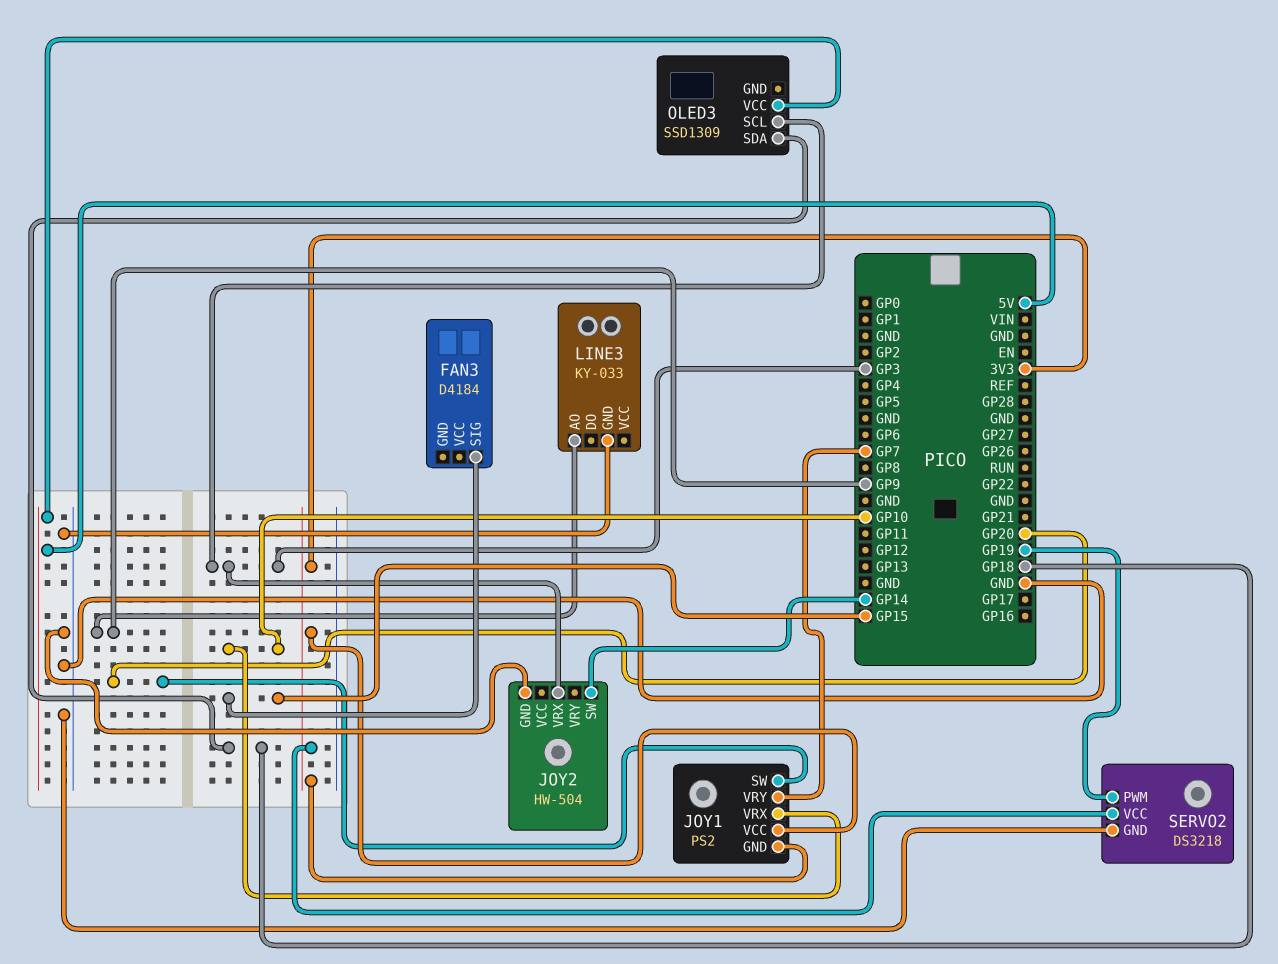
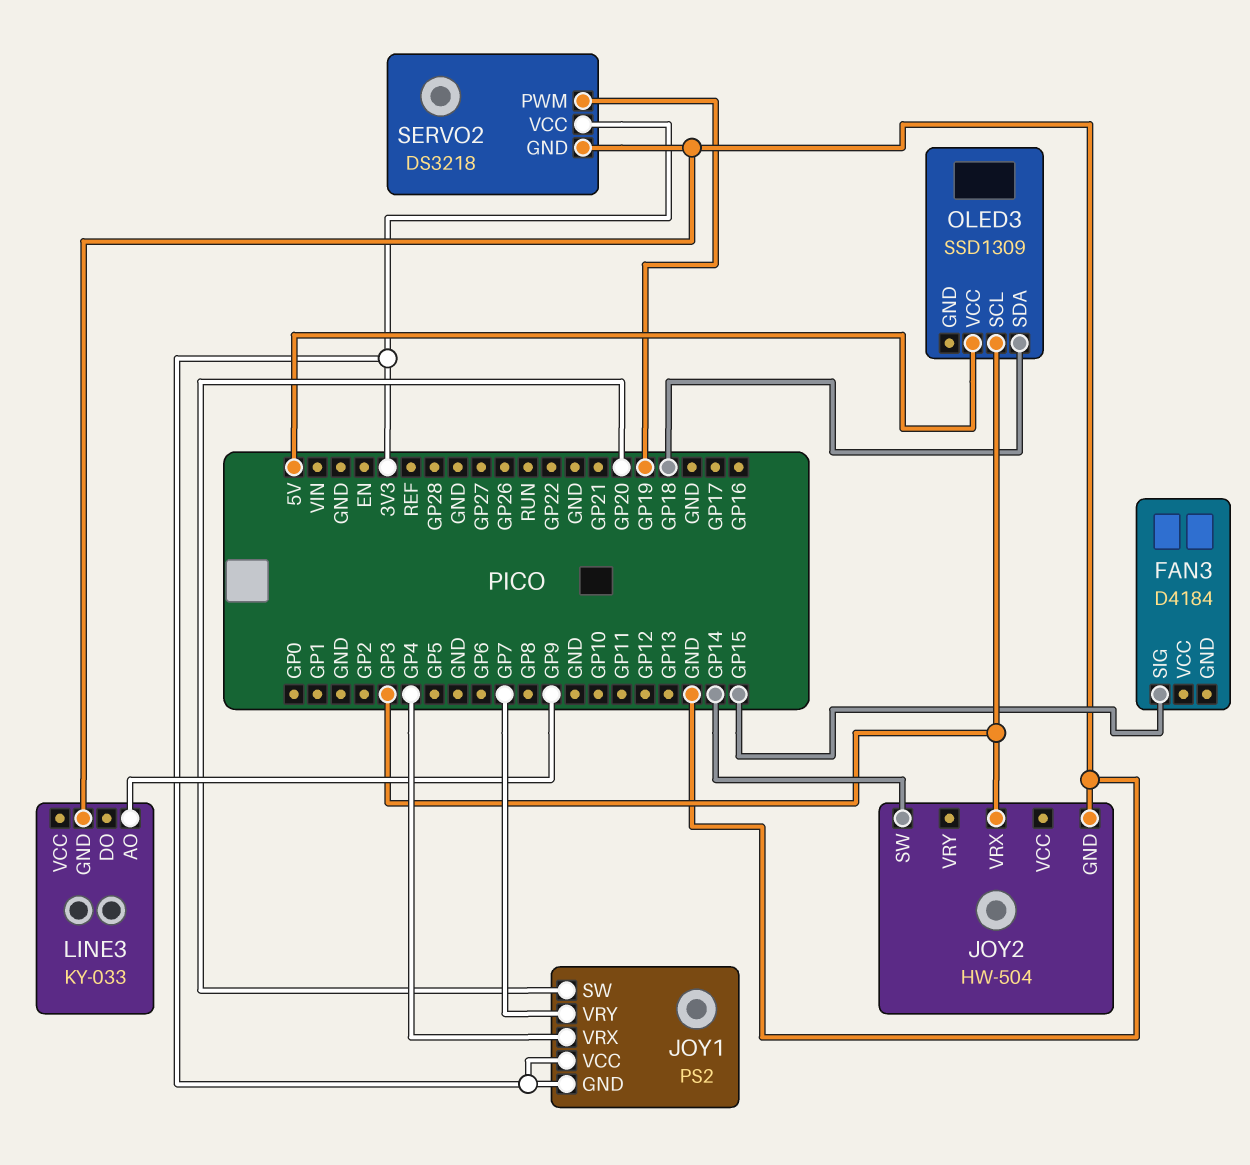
JOY1 pin VRX: GP10 -> GP4

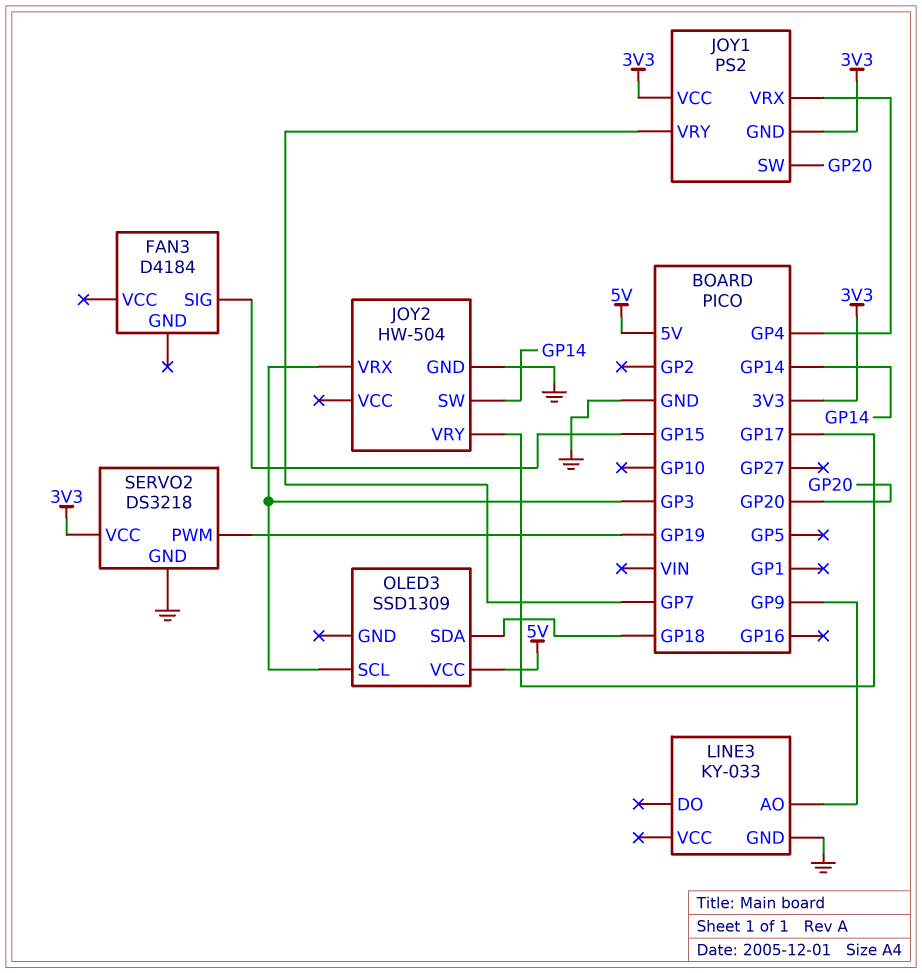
JOY2 pin VRY: none -> GP17

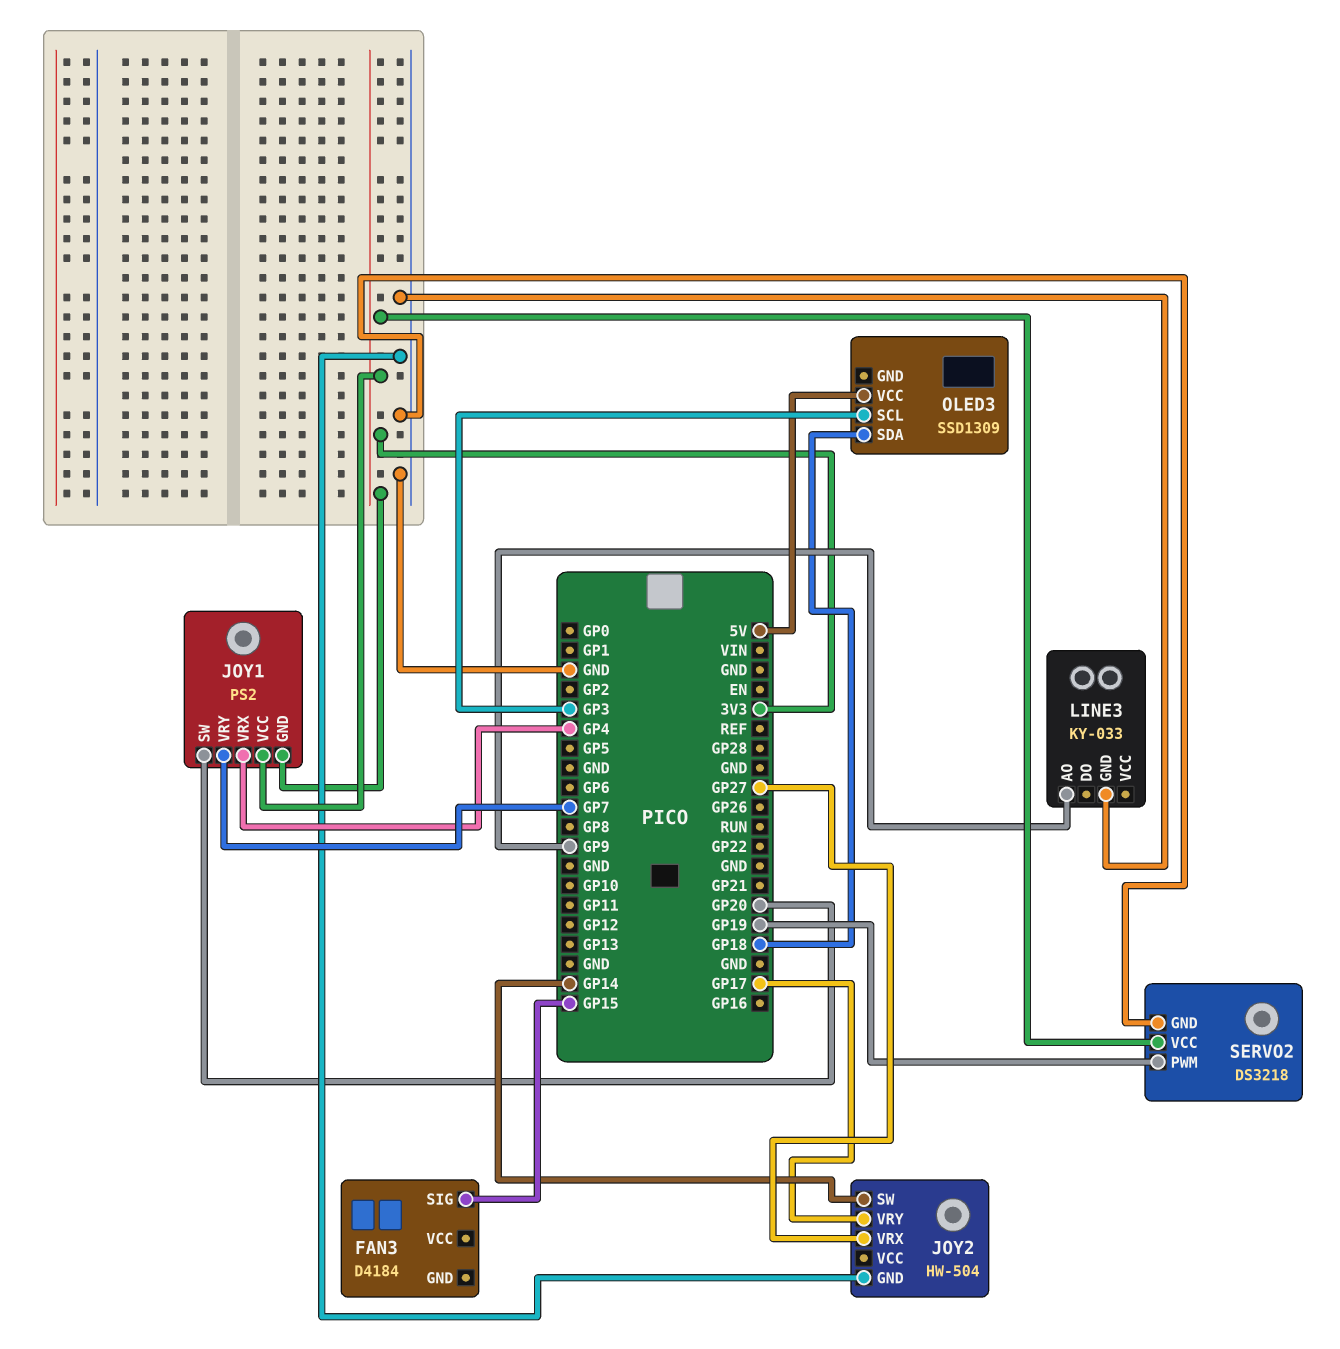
JOY2 pin VRX: GP3 -> GP27

